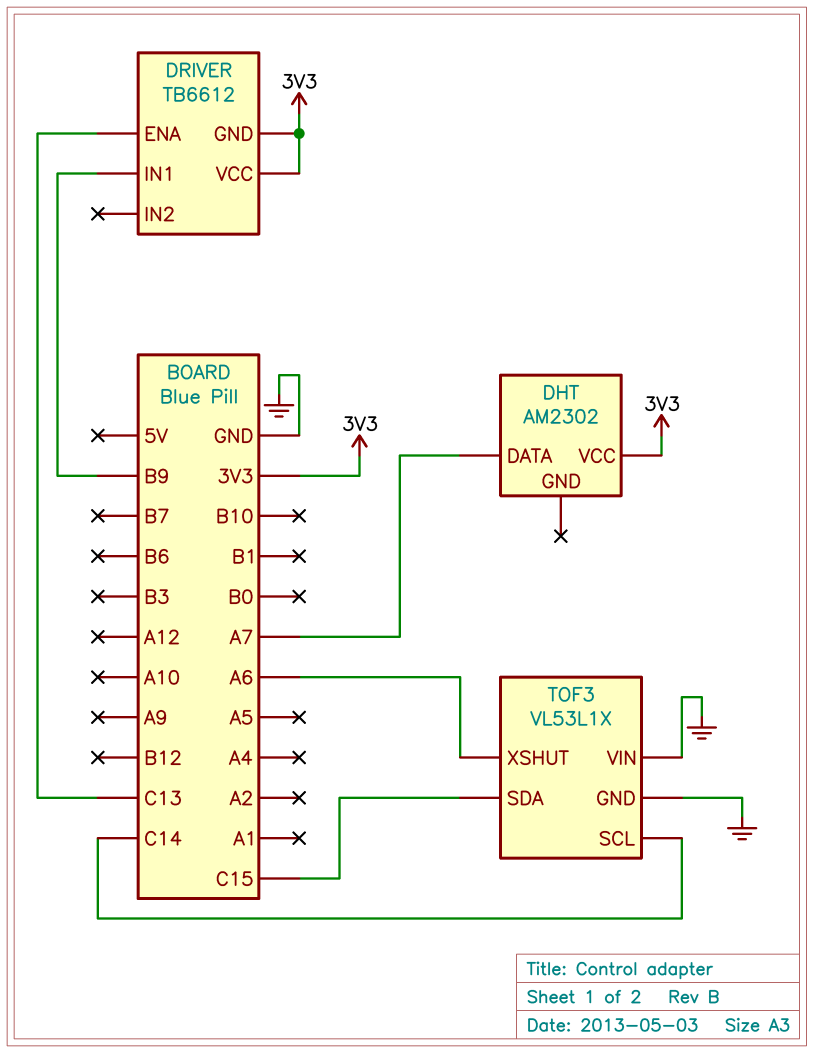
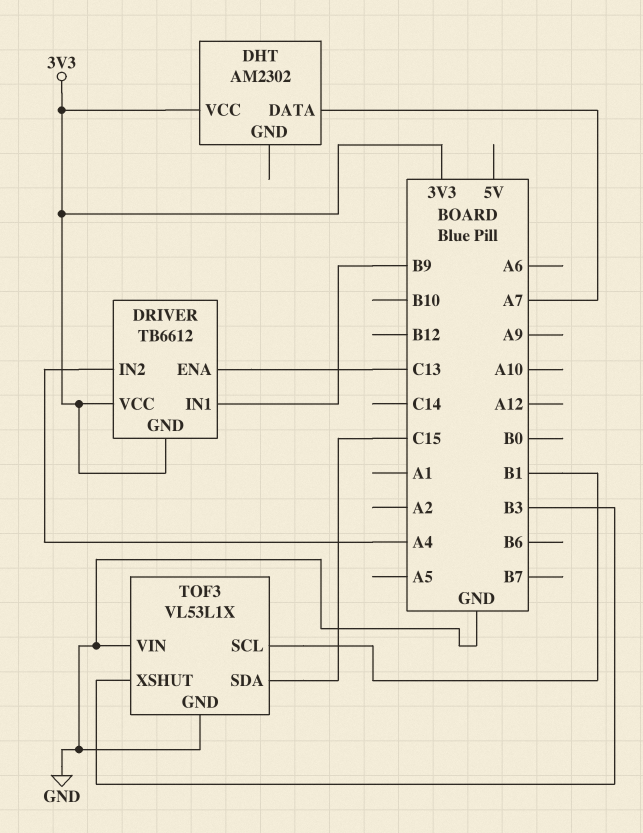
DRIVER pin IN2: none -> A4
TOF3 pin SCL: C14 -> B1
TOF3 pin XSHUT: A6 -> B3

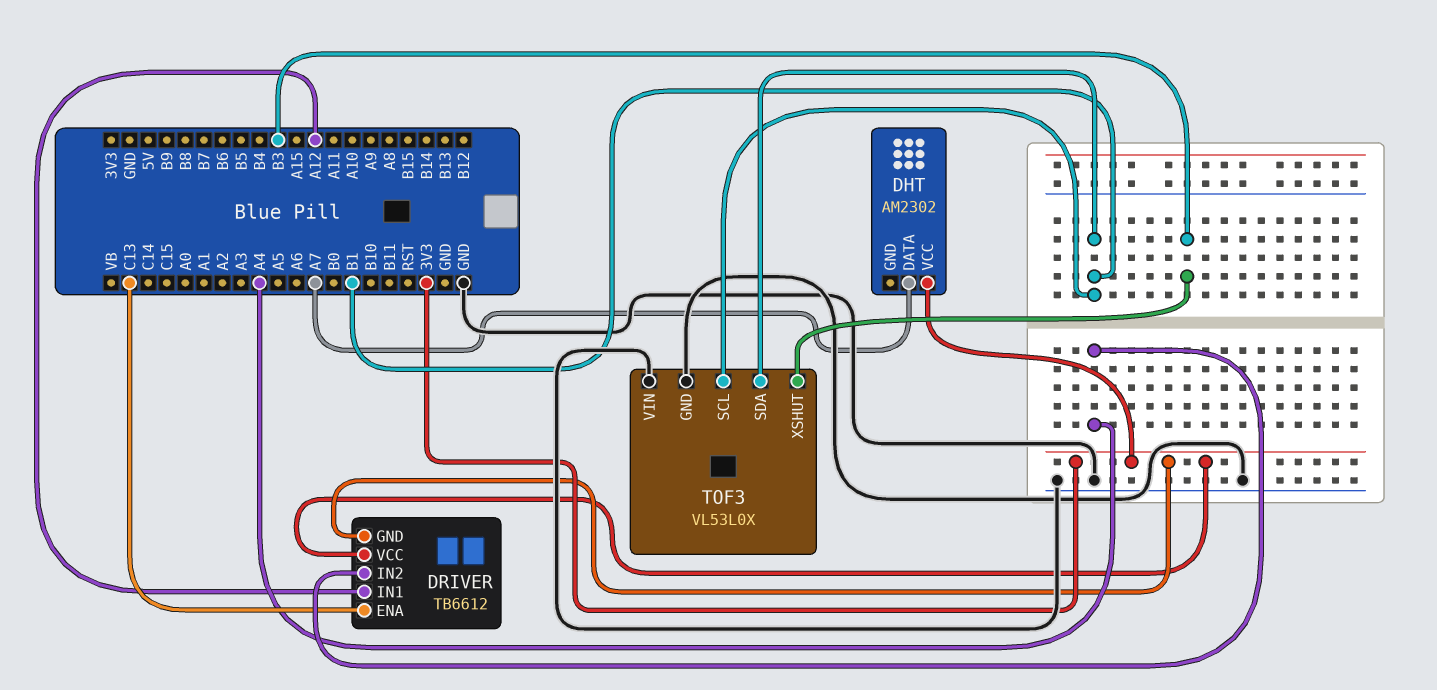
DRIVER pin IN1: B9 -> A12
TOF3: VL53L1X -> VL53L0X
TOF3 pin SDA: C15 -> B1

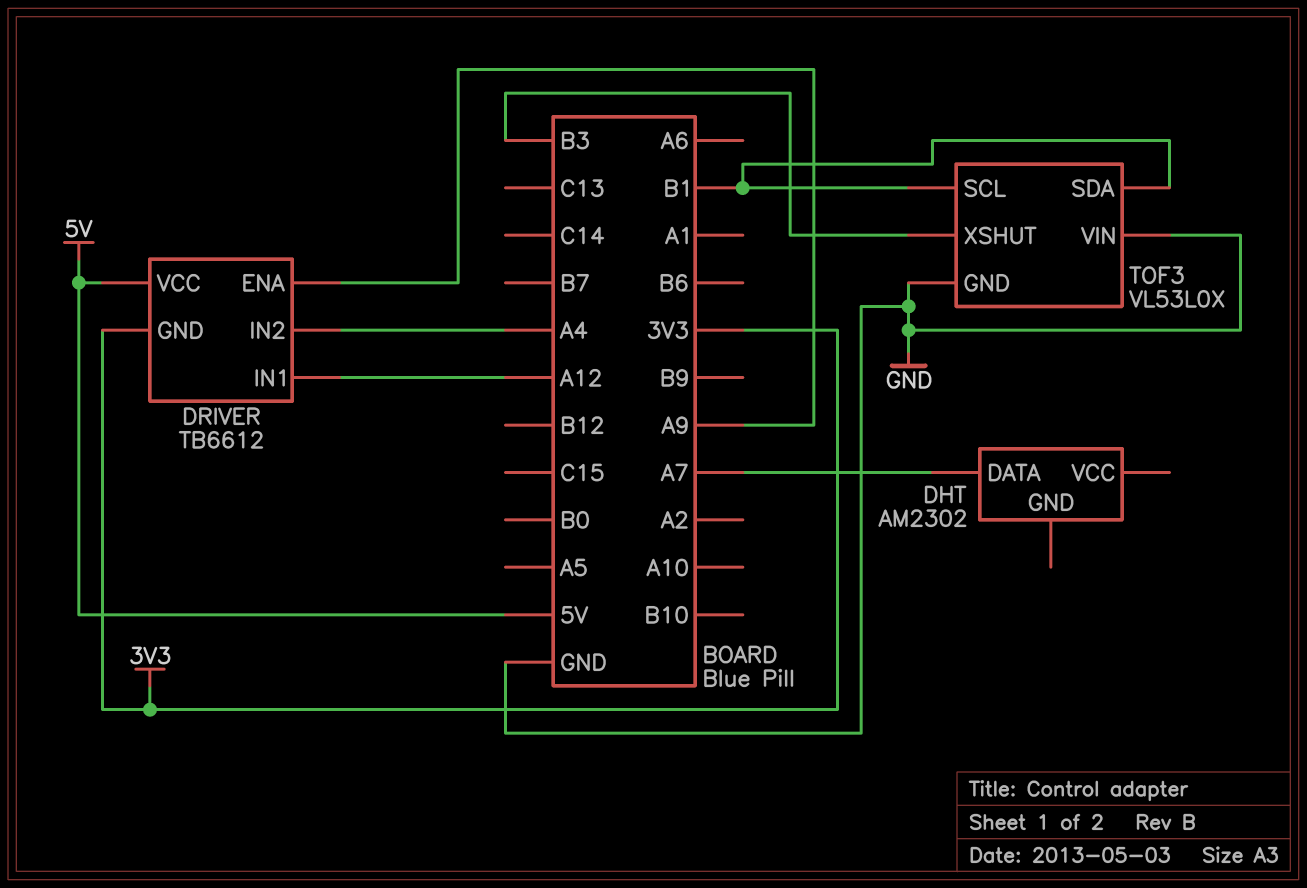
DHT pin VCC: 3V3 -> none
DRIVER pin ENA: C13 -> A9
DRIVER pin VCC: 3V3 -> 5V

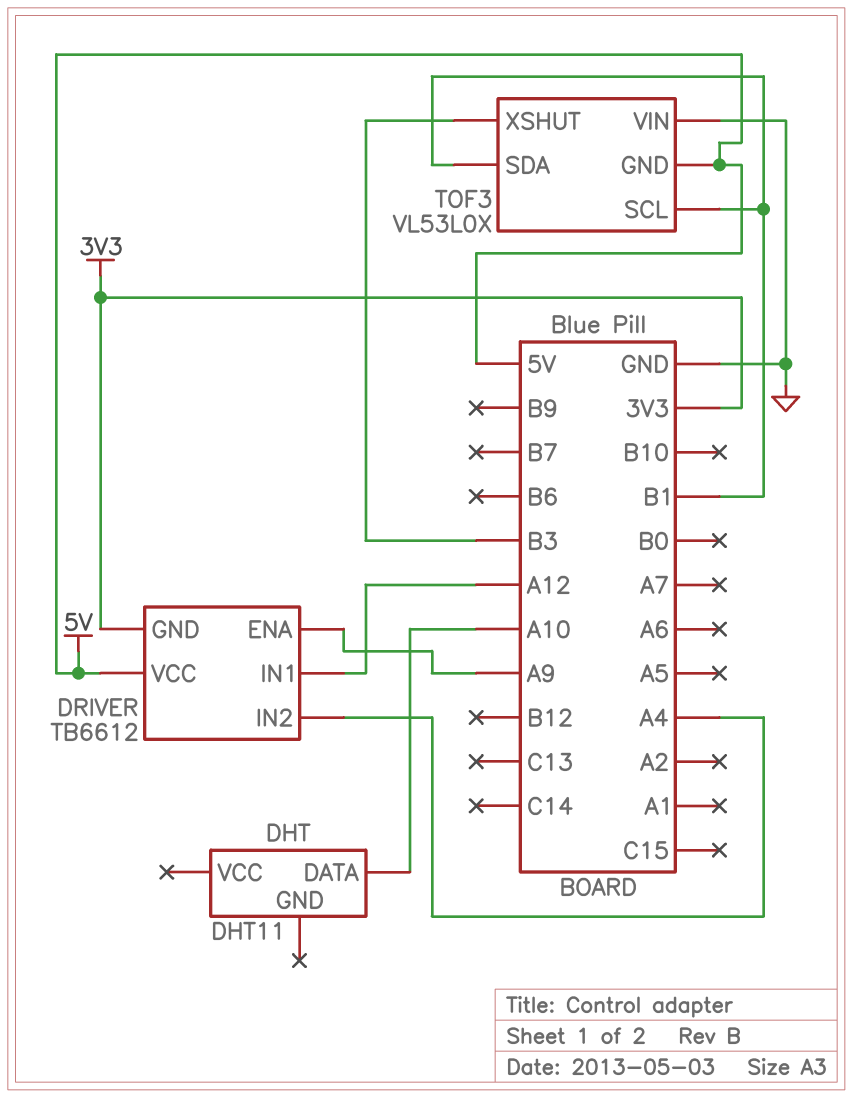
DHT: AM2302 -> DHT11
DHT pin DATA: A7 -> A10
TOF3 pin GND: GND -> 5V

